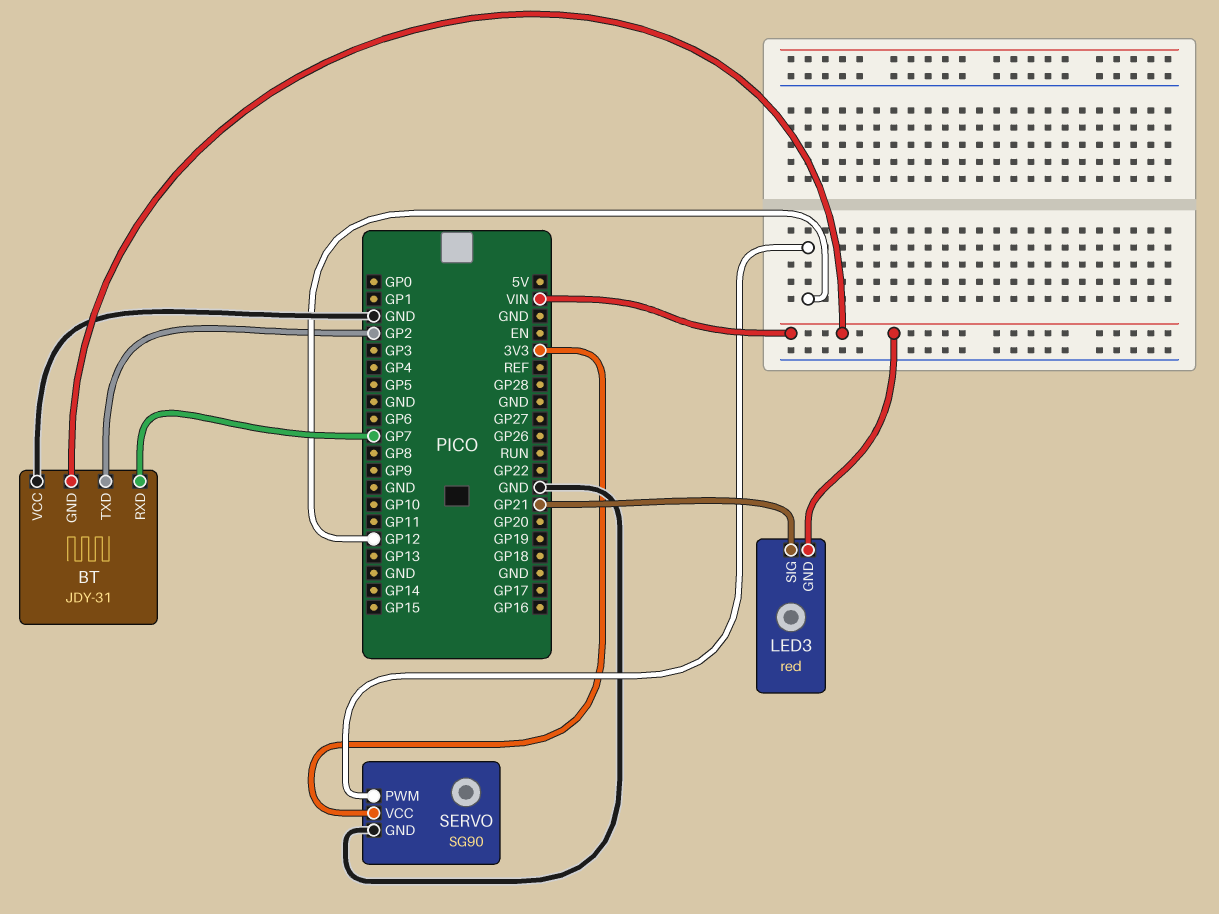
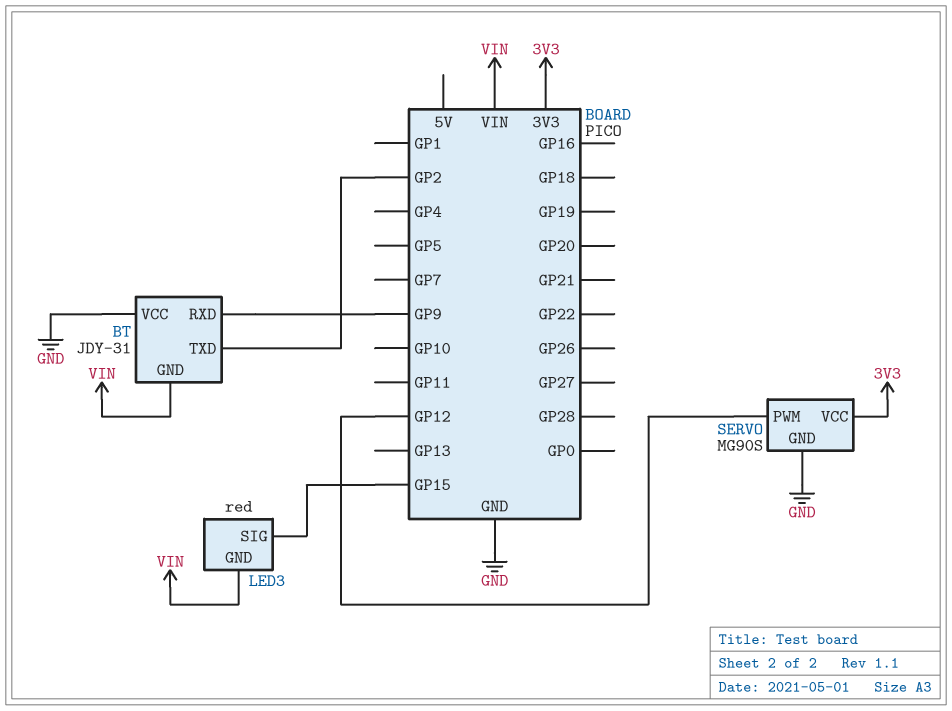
BT pin RXD: GP7 -> GP9
LED3 pin SIG: GP21 -> GP15
SERVO: SG90 -> MG90S

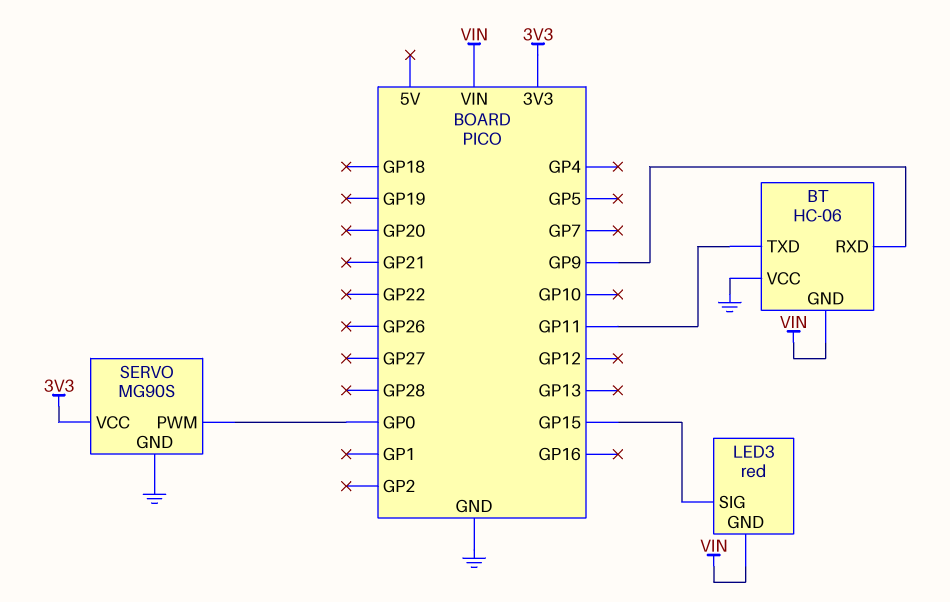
BT: JDY-31 -> HC-06
BT pin TXD: GP2 -> GP11
SERVO pin PWM: GP12 -> GP0

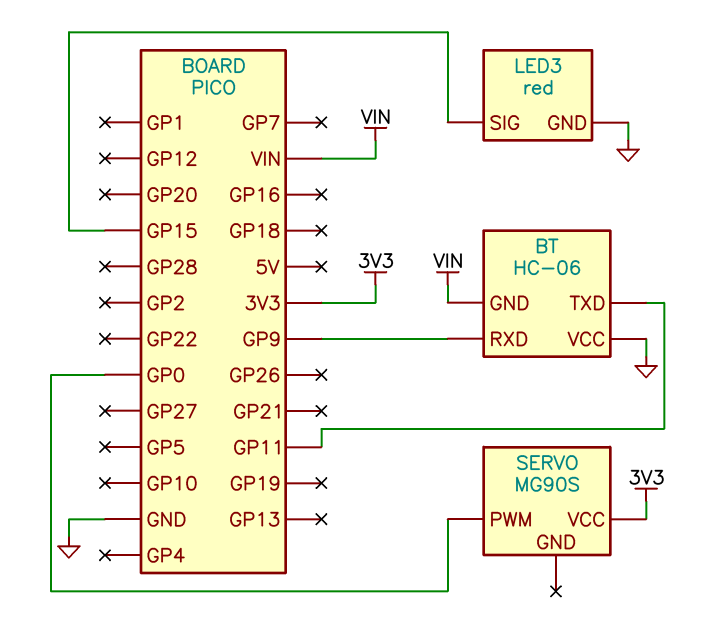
LED3 pin GND: VIN -> GND
SERVO pin GND: GND -> none

